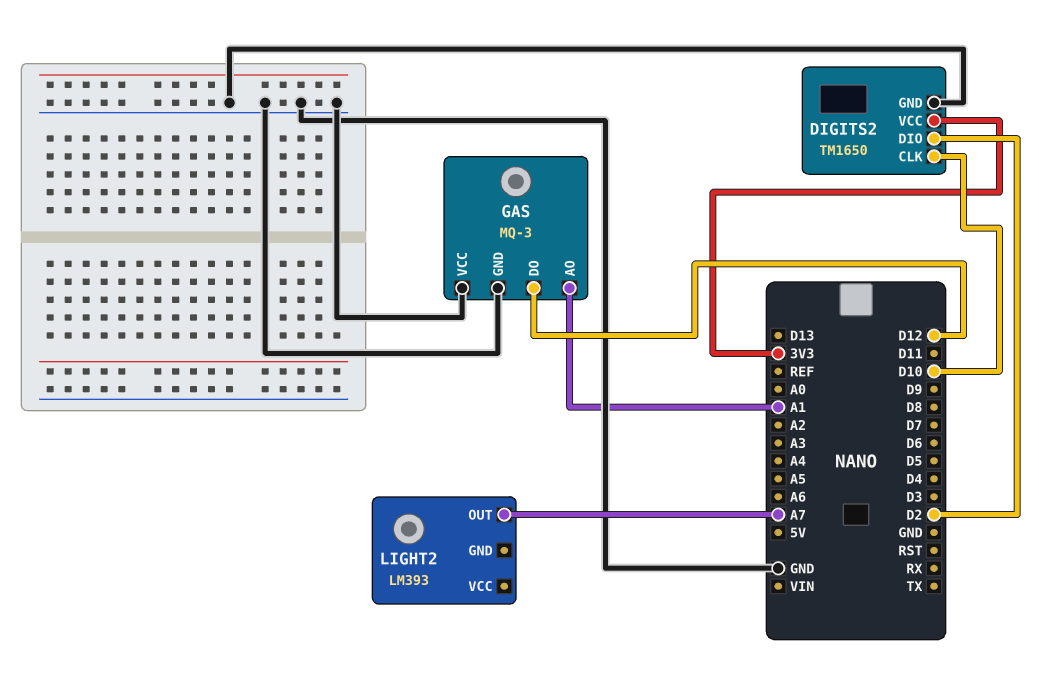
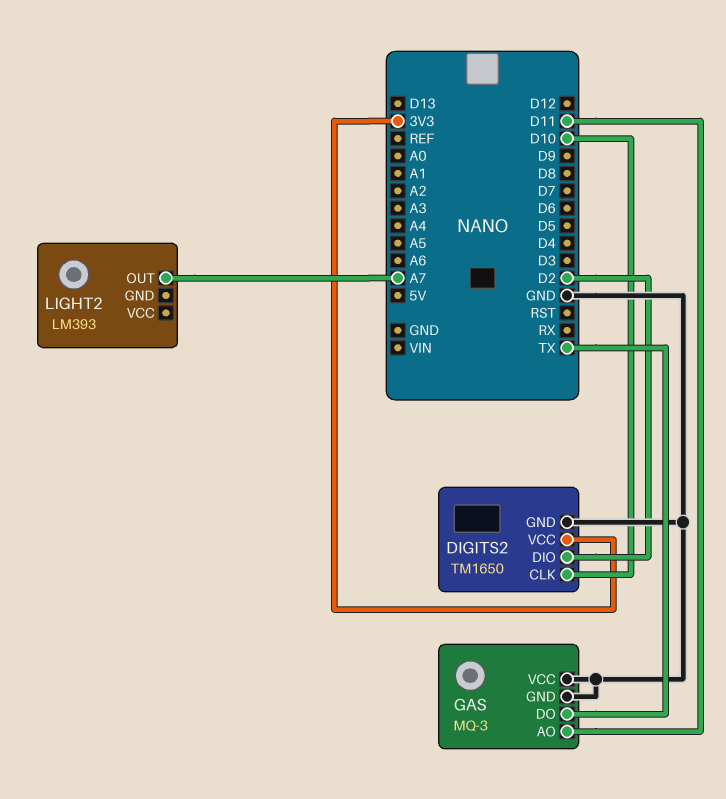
GAS pin AO: A1 -> D11
GAS pin DO: D12 -> TX

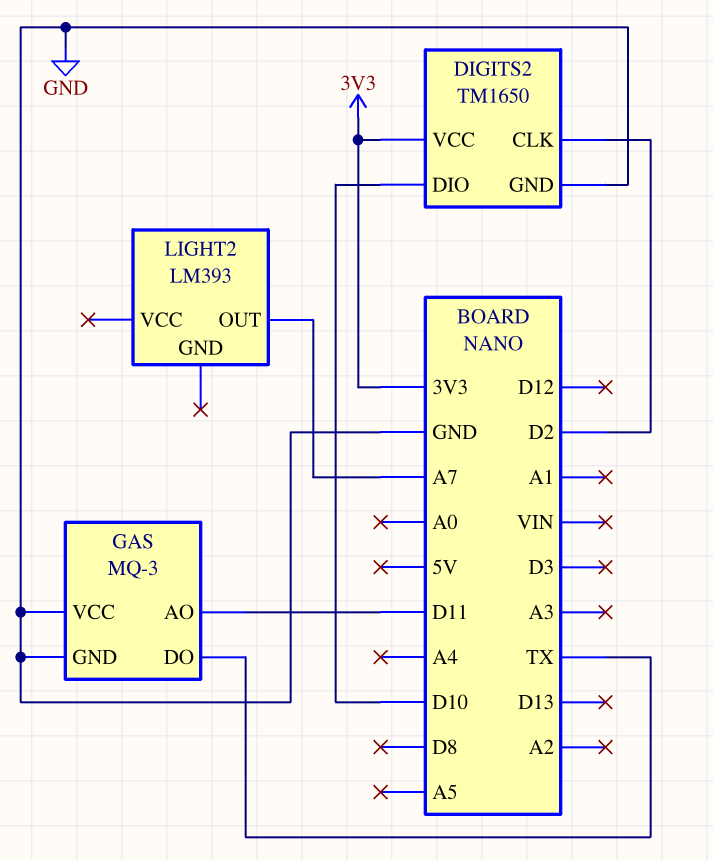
DIGITS2 pin CLK: D10 -> D2
DIGITS2 pin DIO: D2 -> D10

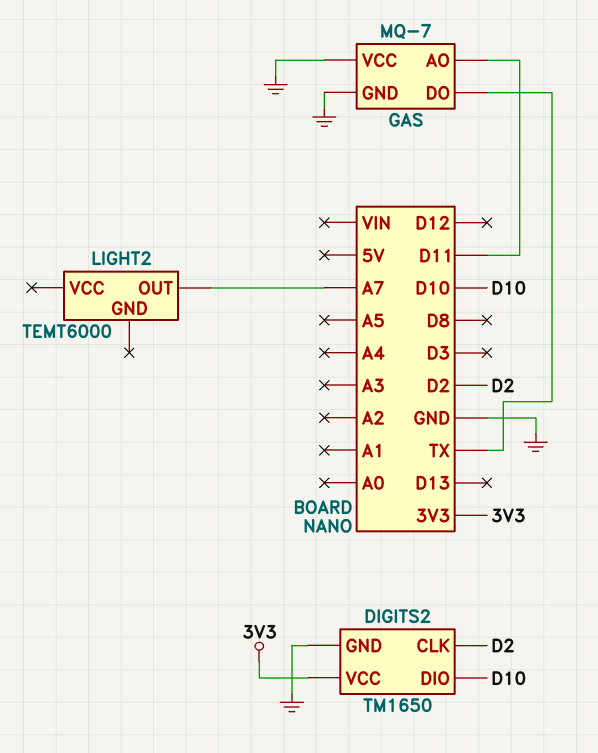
GAS: MQ-3 -> MQ-7
LIGHT2: LM393 -> TEMT6000

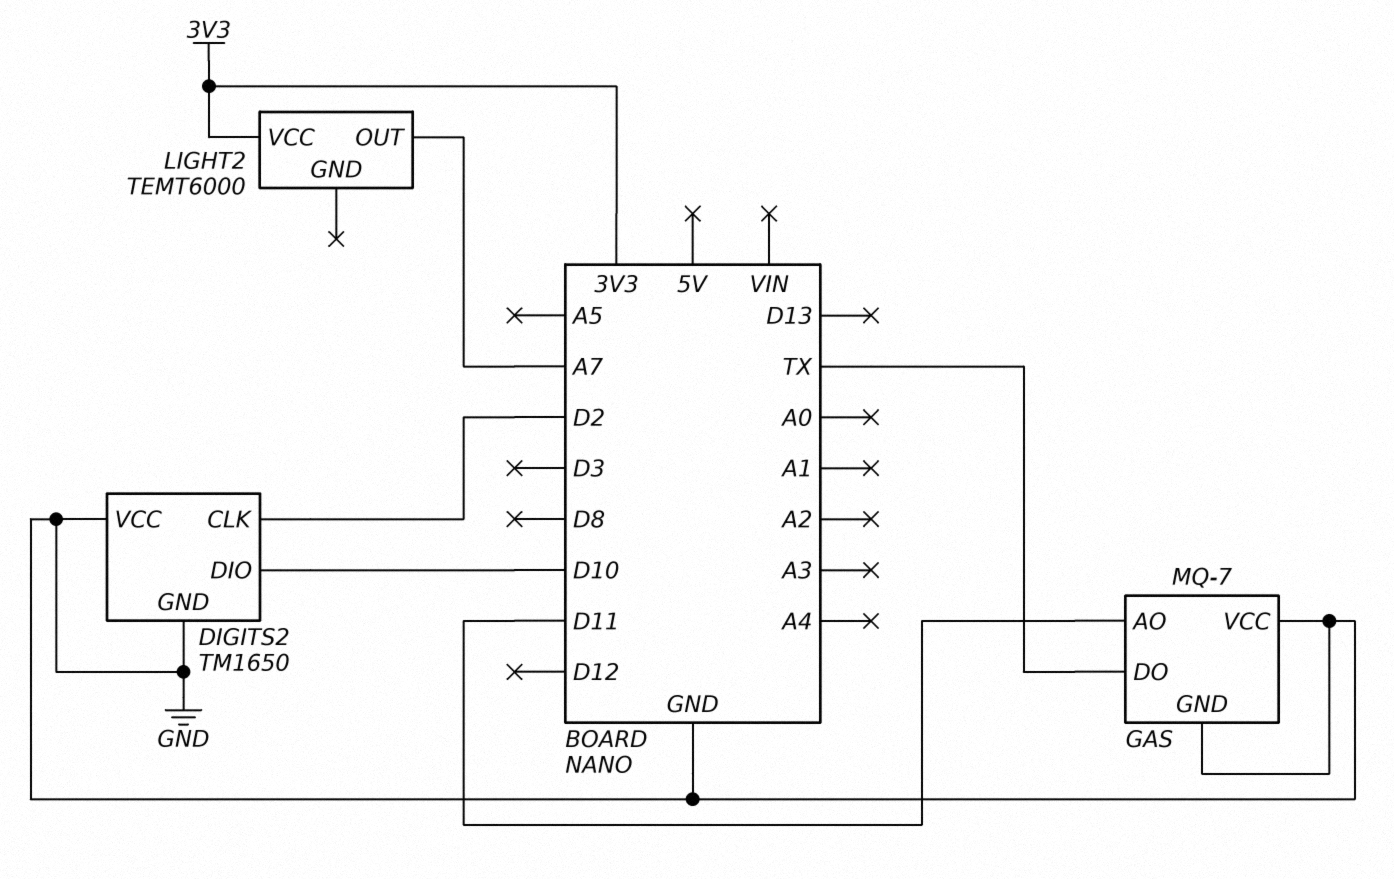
DIGITS2 pin VCC: 3V3 -> GND
LIGHT2 pin VCC: none -> 3V3

